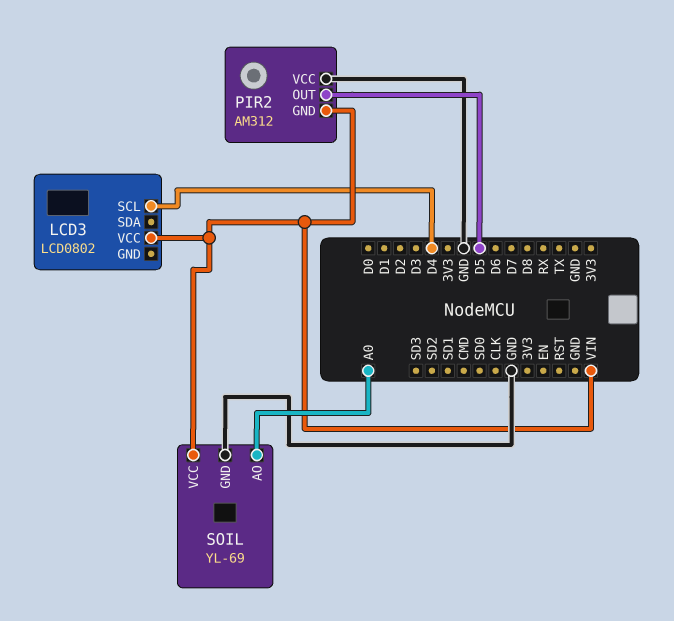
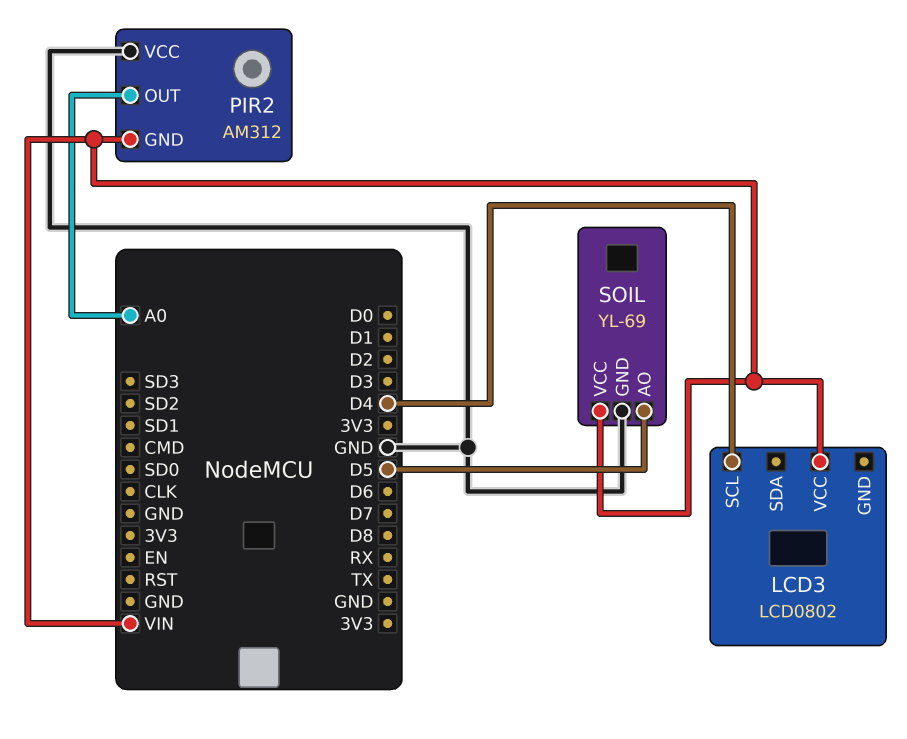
PIR2 pin OUT: D5 -> A0
SOIL pin AO: A0 -> D5

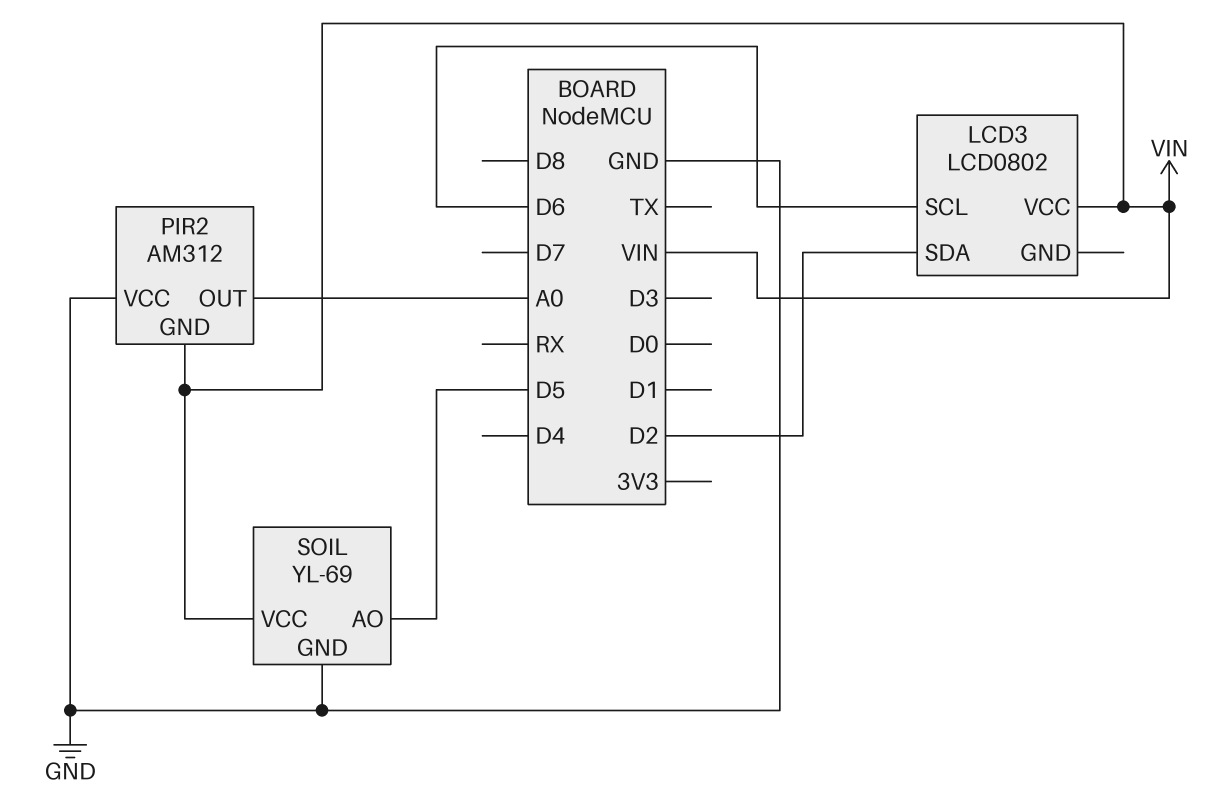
LCD3 pin SCL: D4 -> D6
LCD3 pin SDA: none -> D2

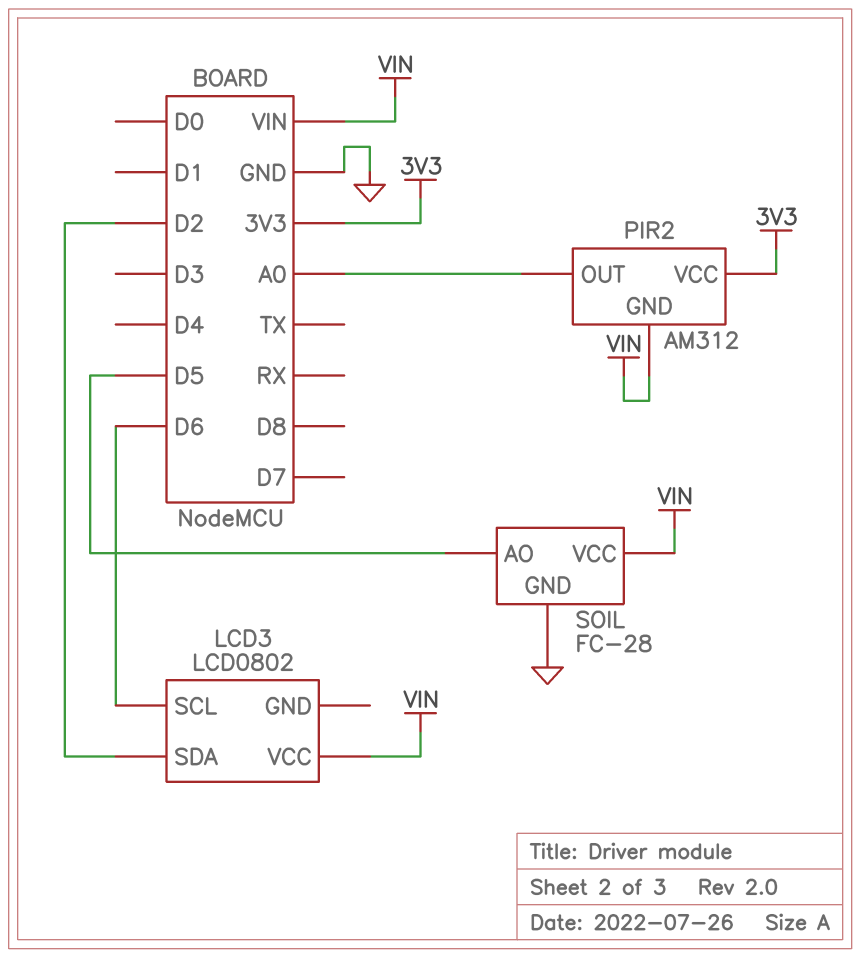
PIR2 pin VCC: GND -> 3V3
SOIL: YL-69 -> FC-28

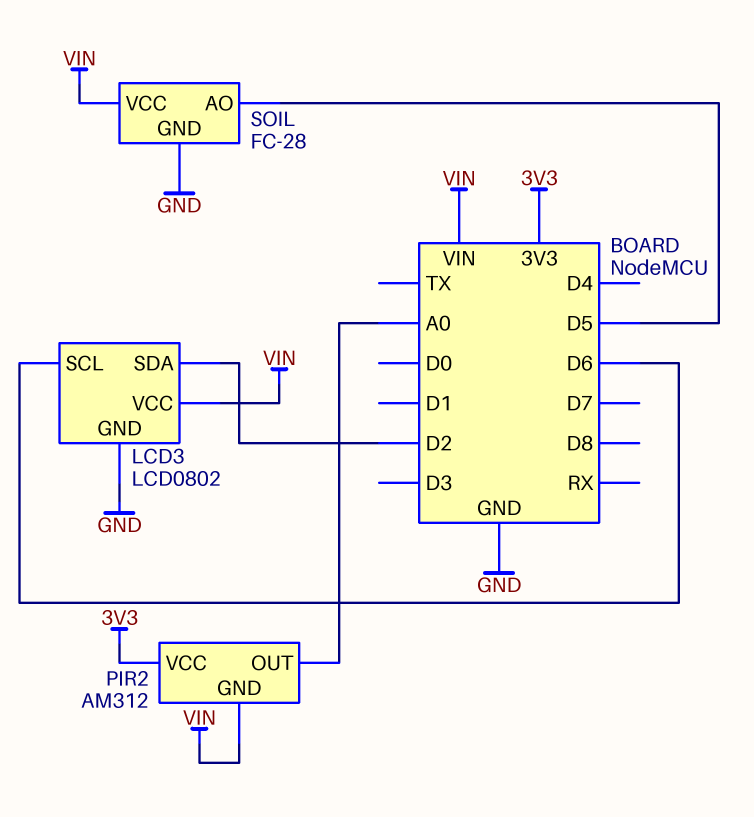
LCD3 pin GND: none -> GND

